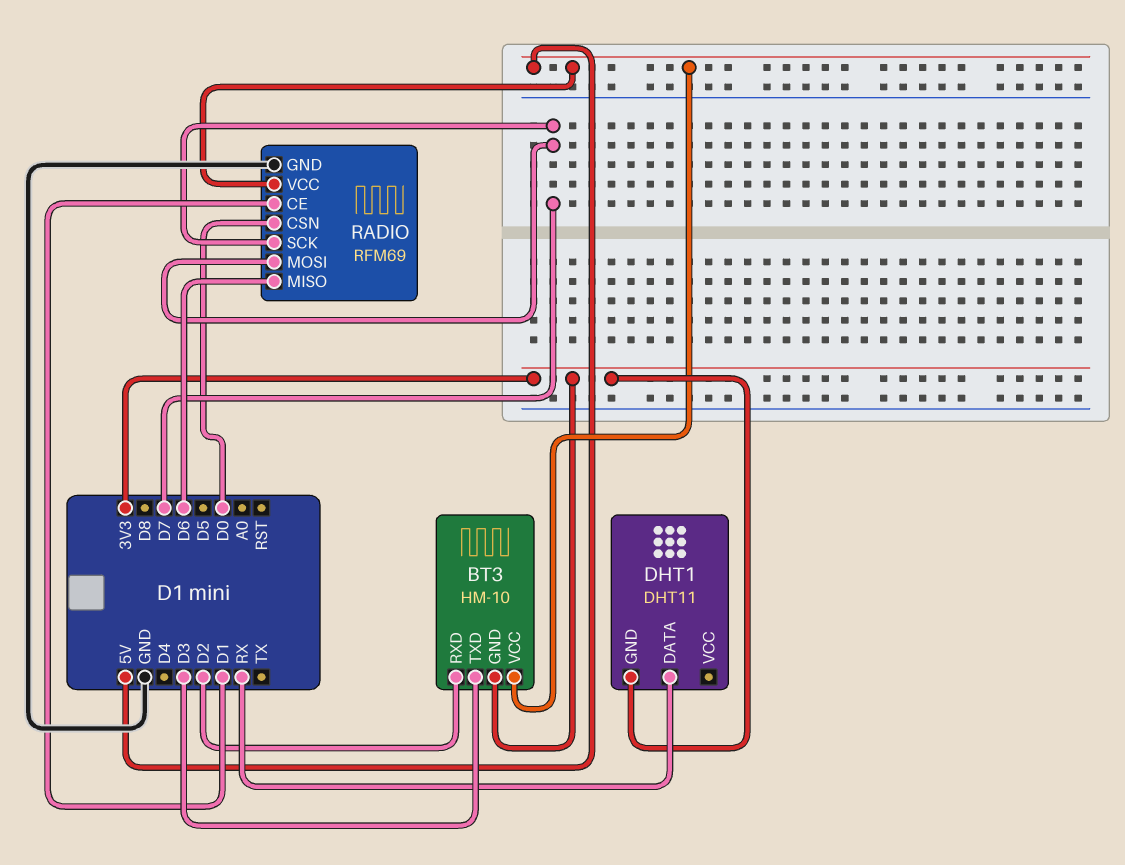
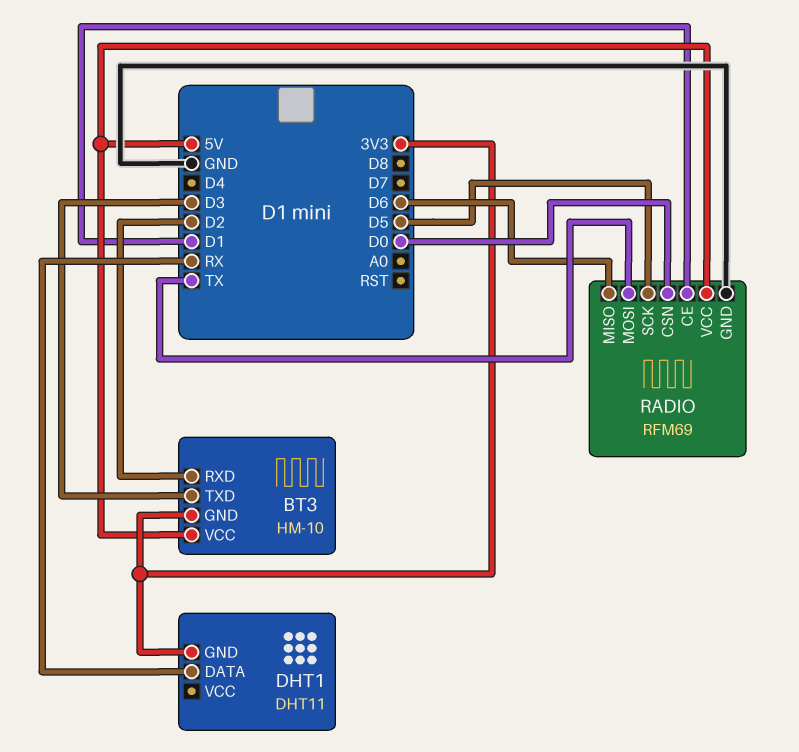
RADIO pin MOSI: D7 -> TX
RADIO pin SCK: D7 -> D5

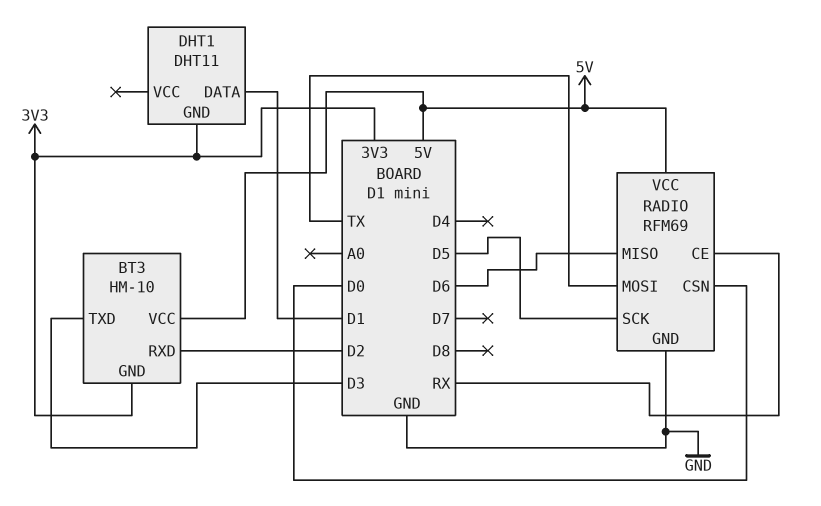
DHT1 pin DATA: RX -> D1
RADIO pin CE: D1 -> RX

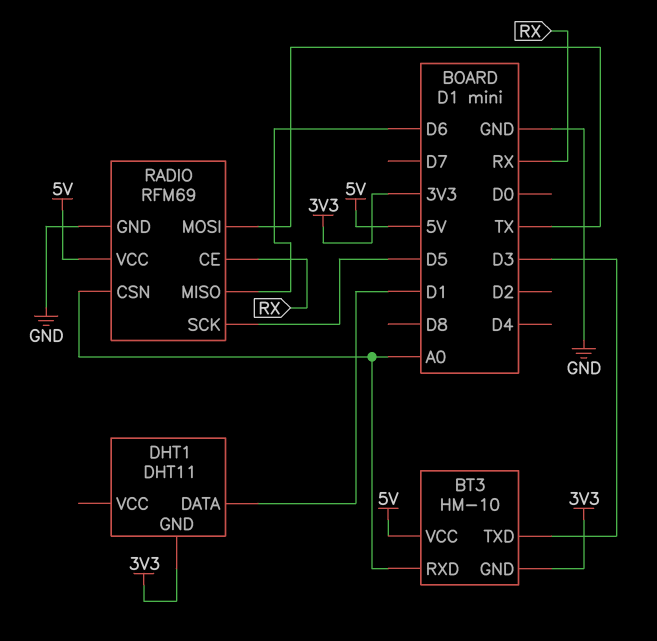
BT3 pin RXD: D2 -> A0
RADIO pin CSN: D0 -> A0

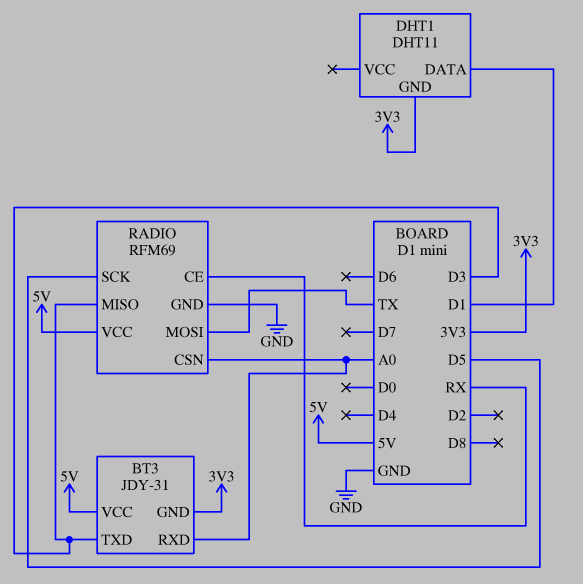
BT3: HM-10 -> JDY-31
RADIO pin MISO: D6 -> D3

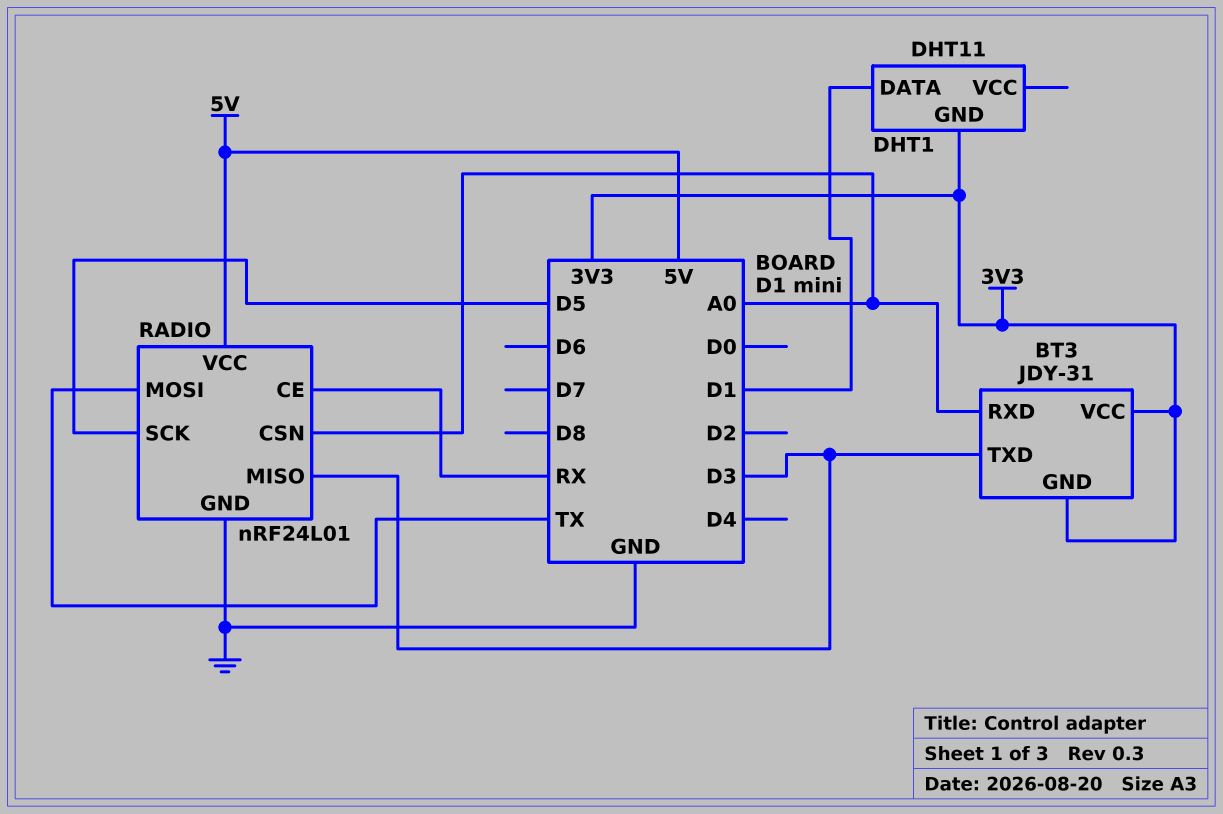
BT3 pin VCC: 5V -> 3V3
RADIO: RFM69 -> nRF24L01

